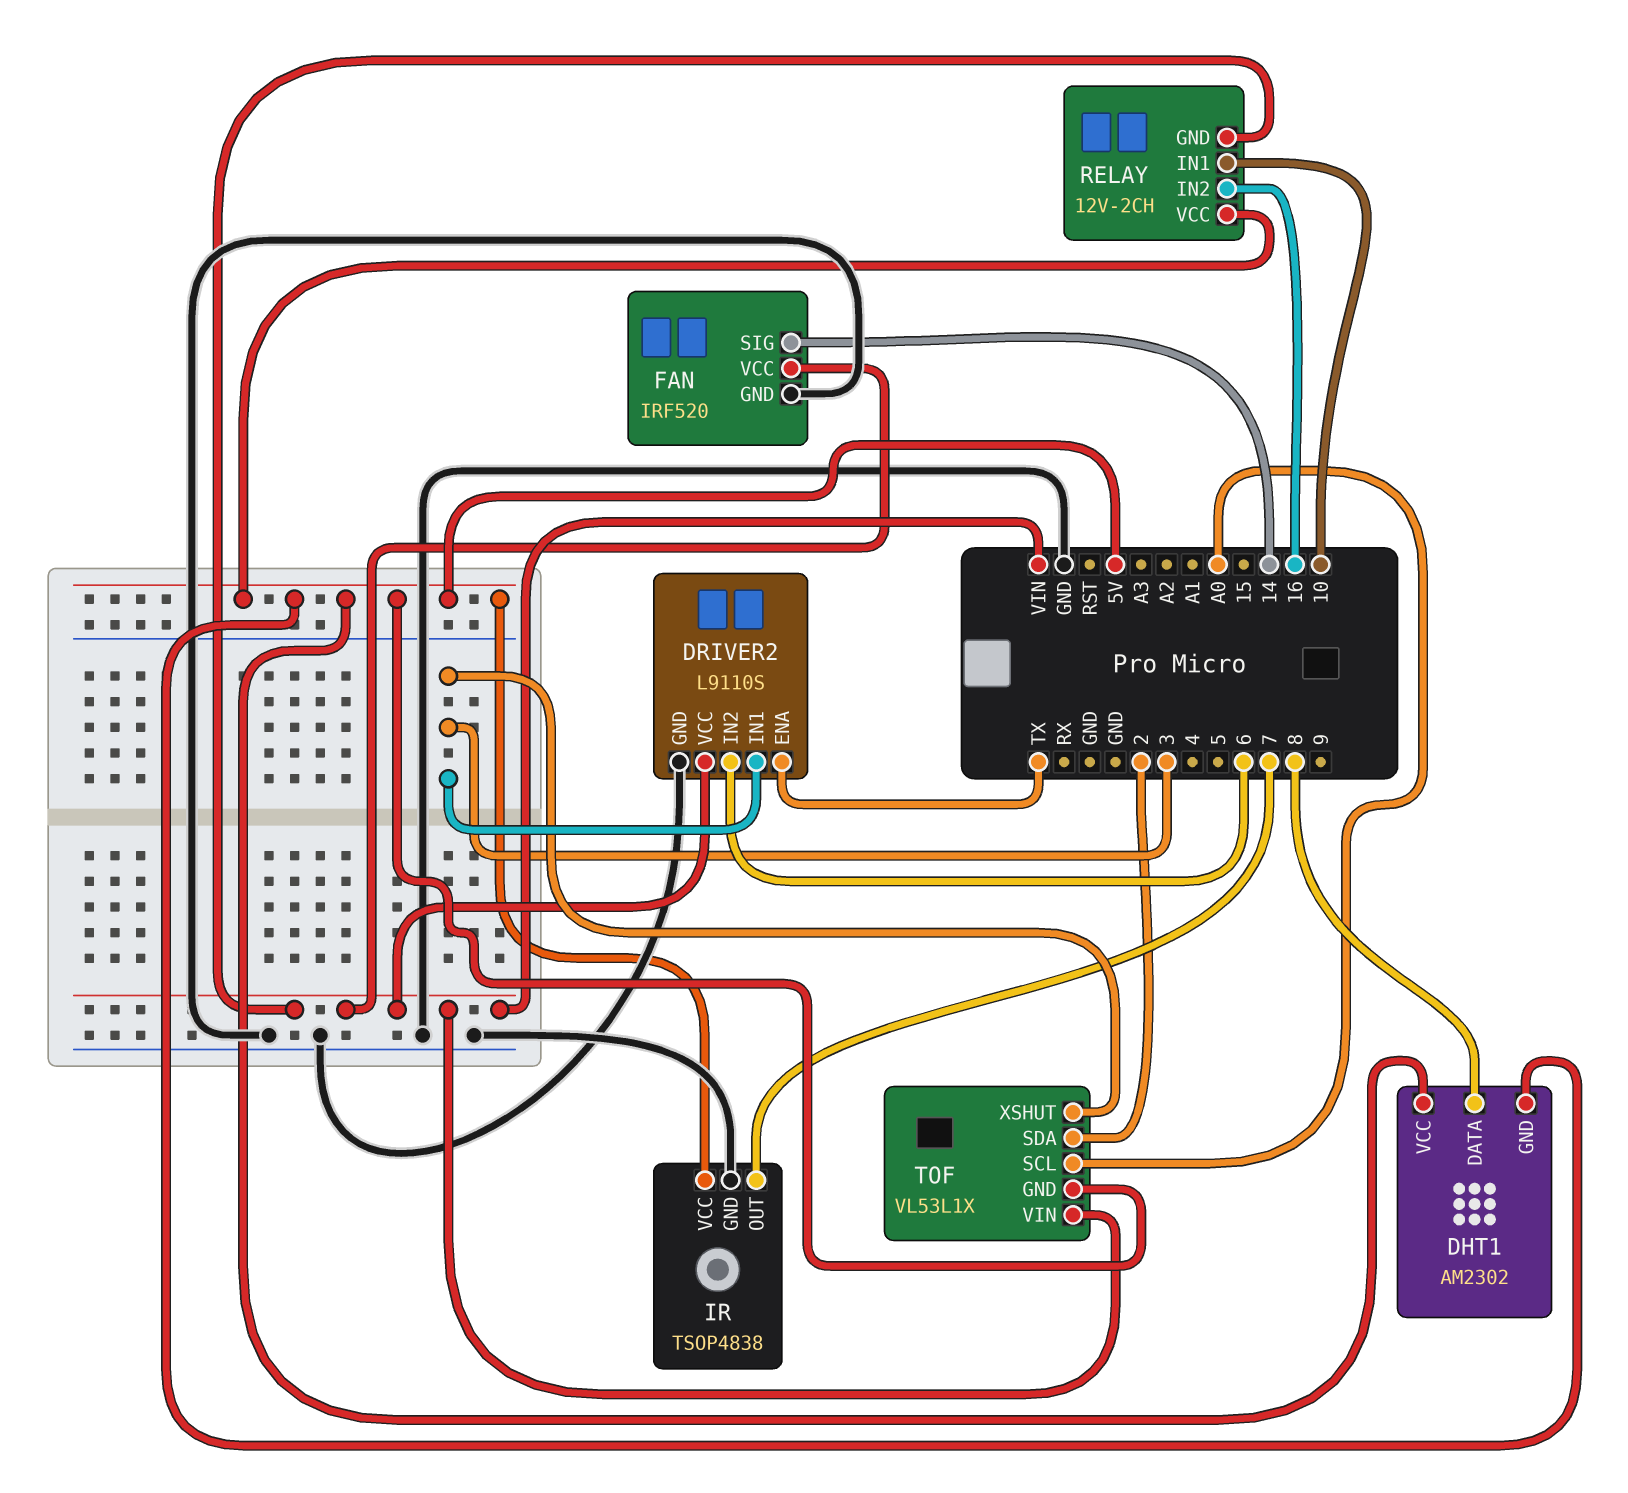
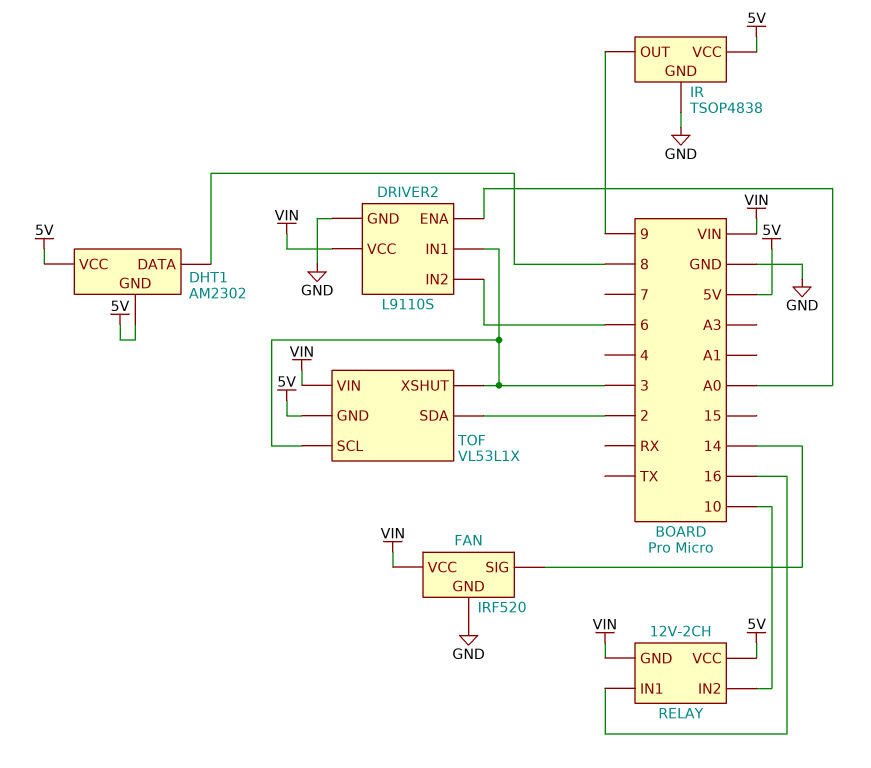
DRIVER2 pin ENA: TX -> A0
IR pin OUT: 7 -> 9
RELAY pin IN1: 10 -> 16
RELAY pin IN2: 16 -> 10
TOF pin SCL: A0 -> 3

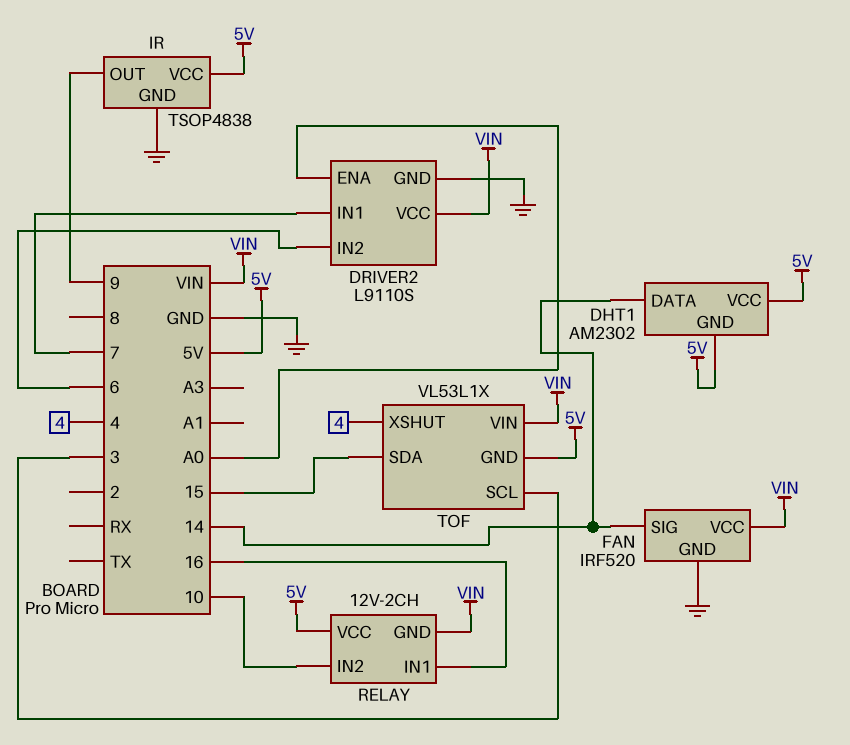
DHT1 pin DATA: 8 -> 14
DRIVER2 pin IN1: 3 -> 7
TOF pin SDA: 2 -> 15
TOF pin XSHUT: 3 -> 4

